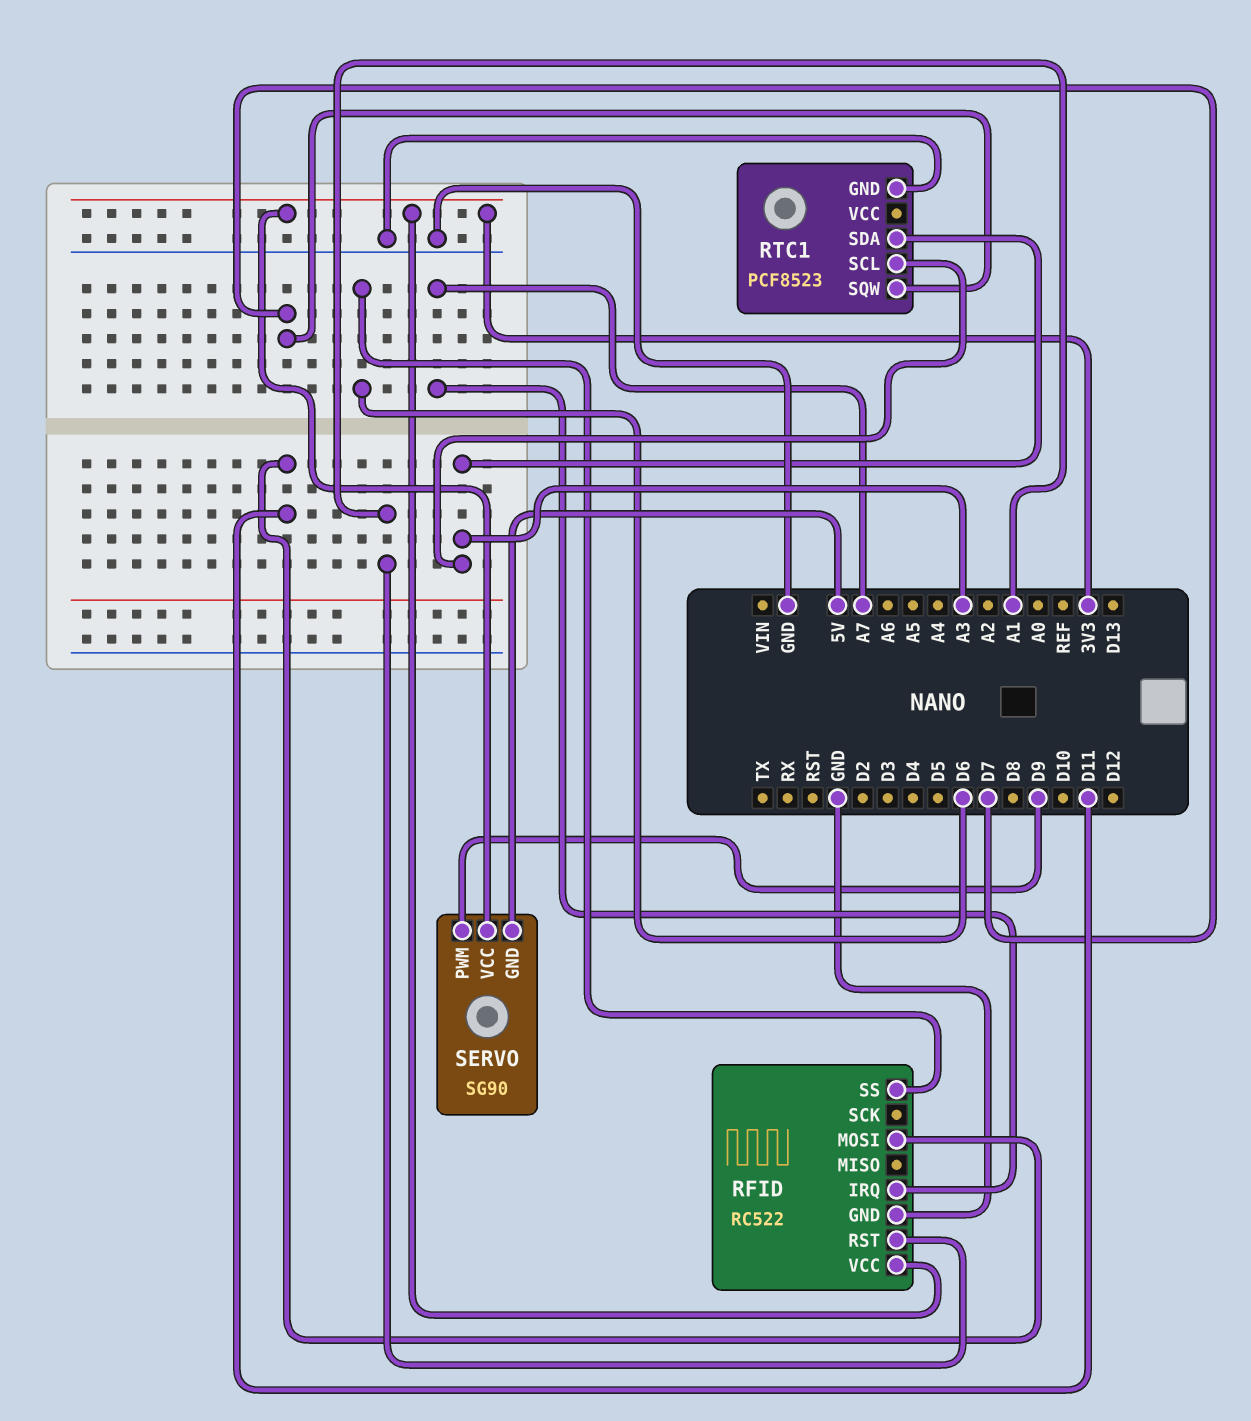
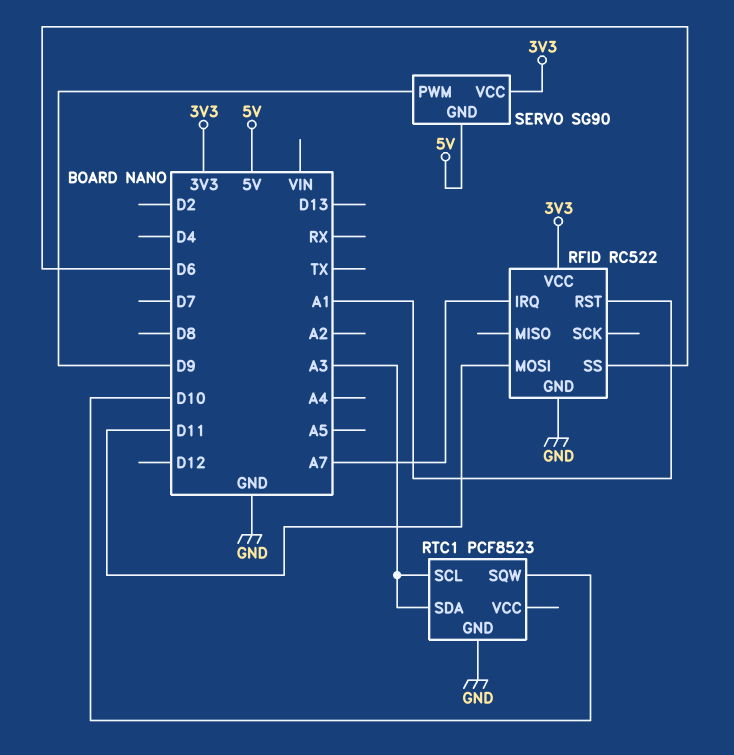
RTC1 pin SQW: D7 -> D10

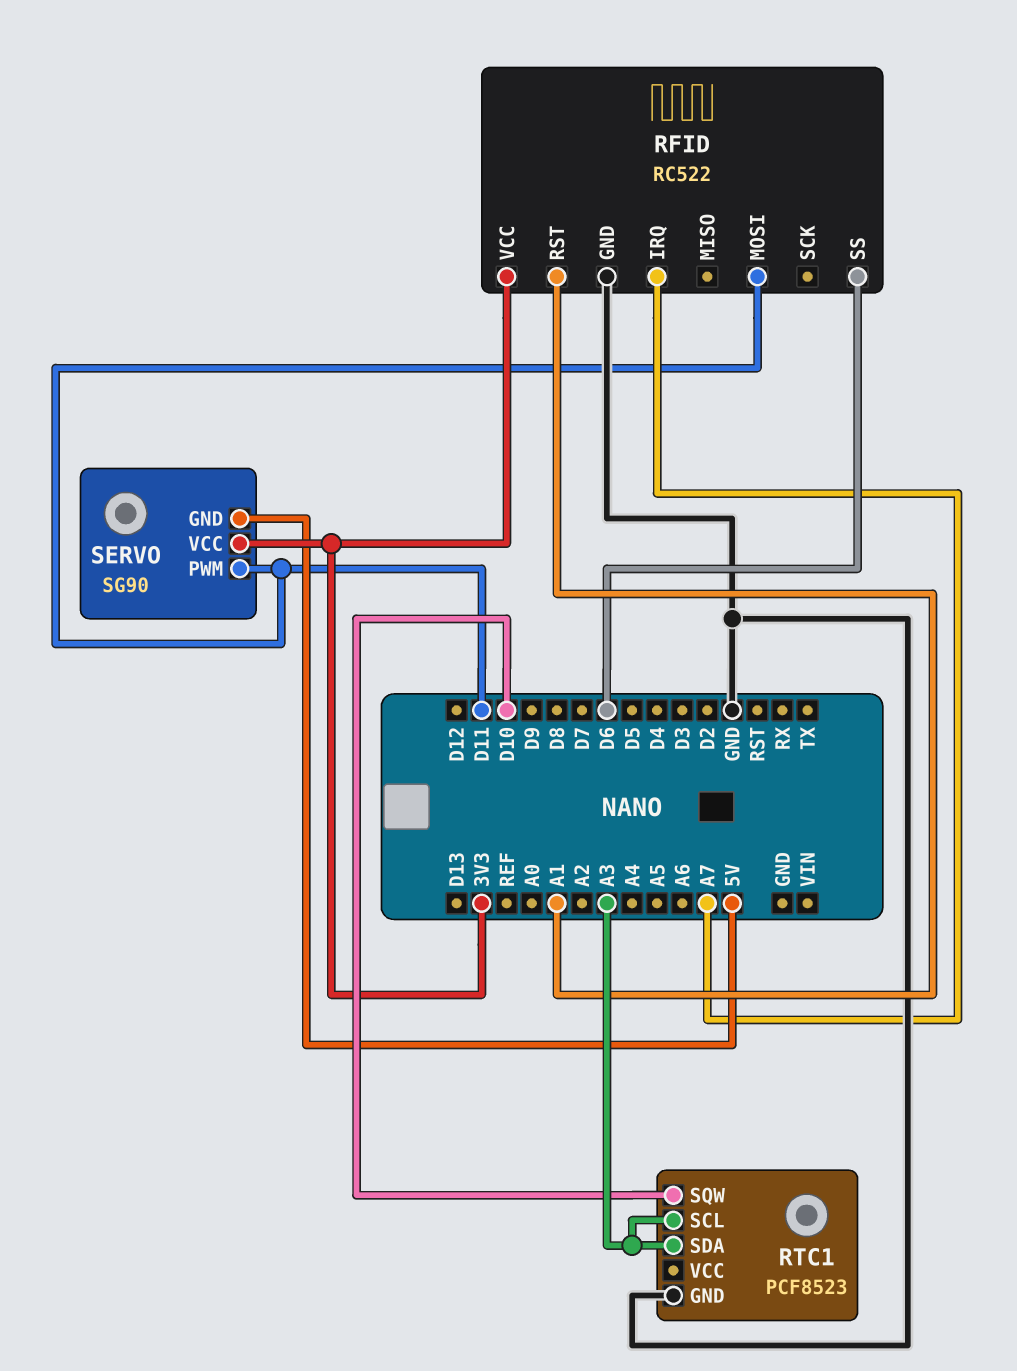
SERVO pin PWM: D9 -> D11

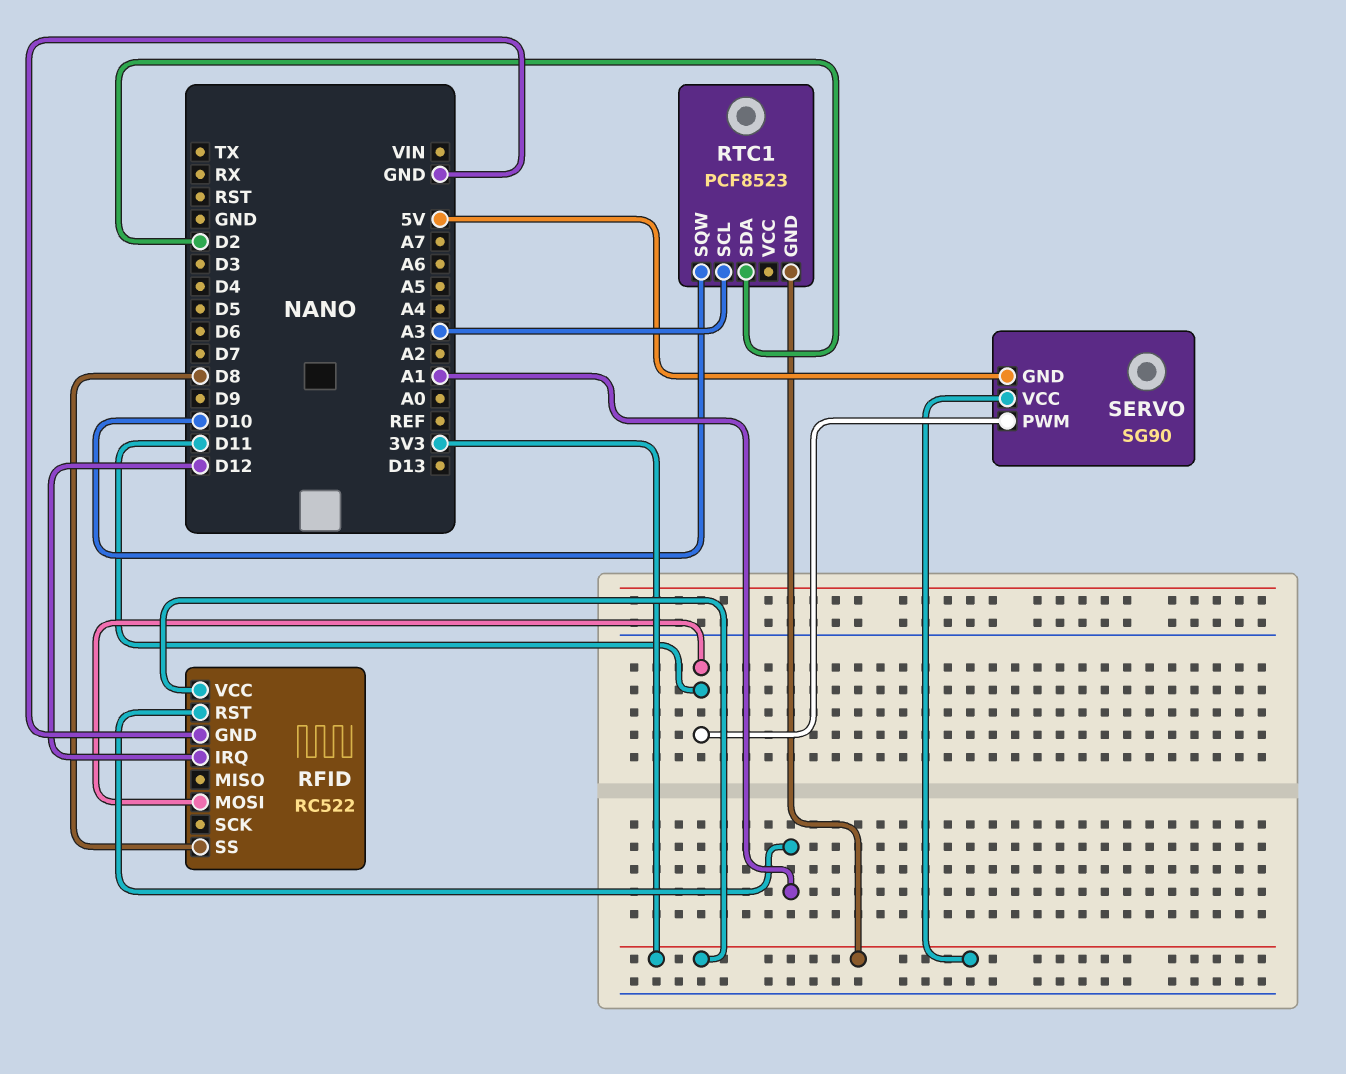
RFID pin IRQ: A7 -> D12
RFID pin SS: D6 -> D8
RTC1 pin GND: GND -> 3V3
RTC1 pin SDA: A3 -> D2

